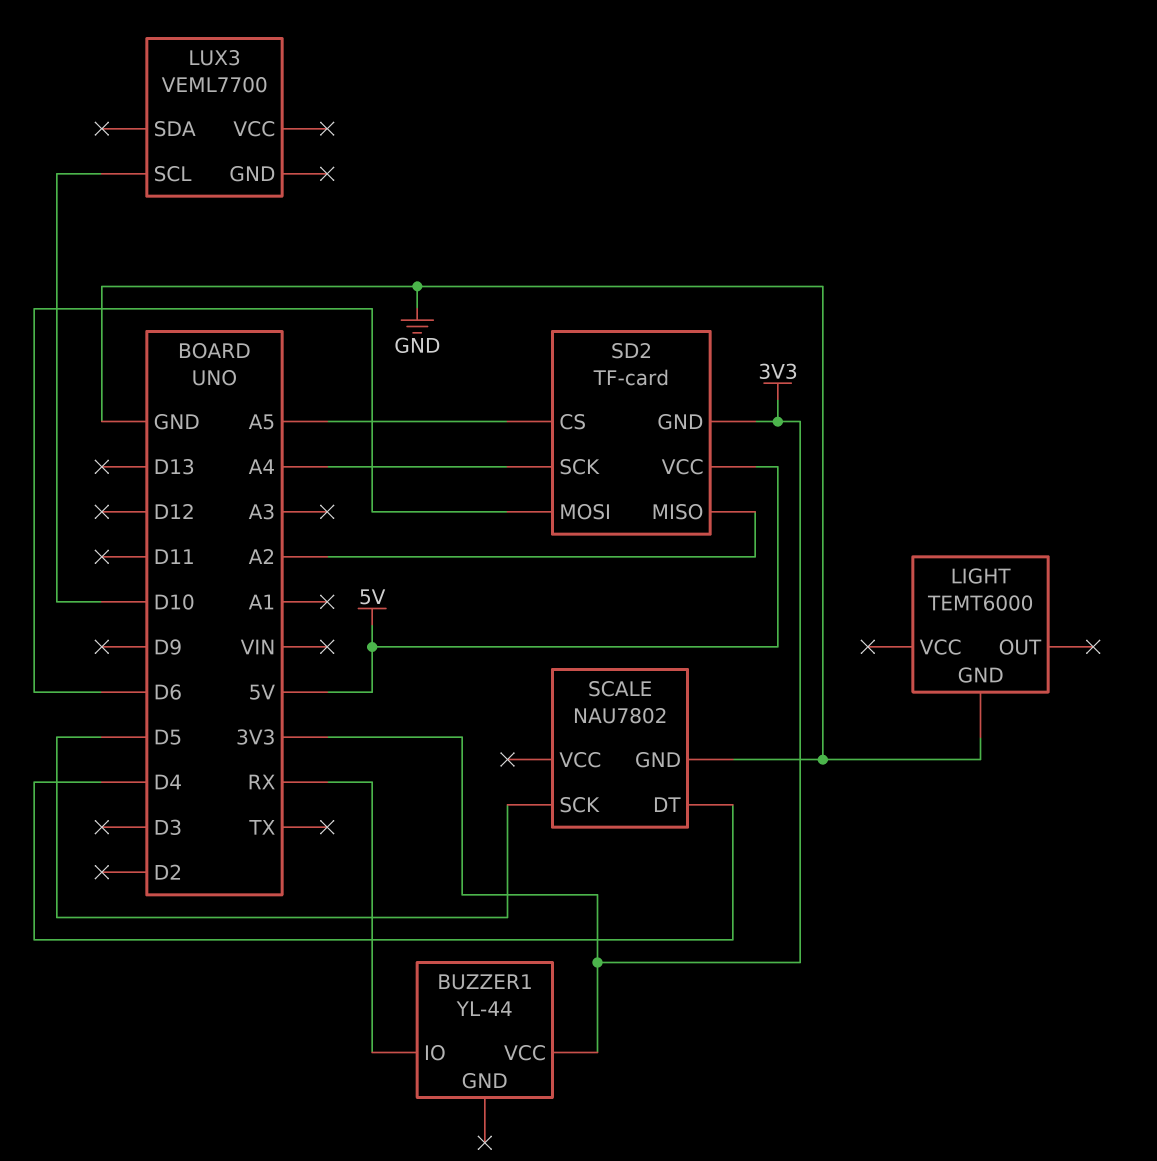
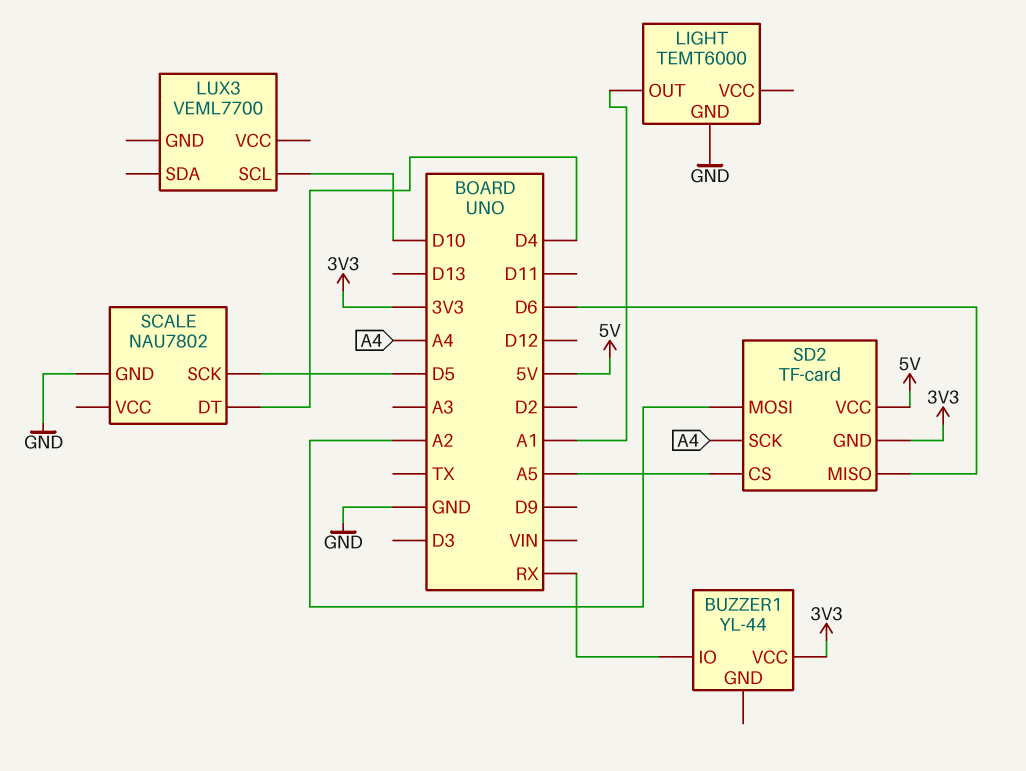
LIGHT pin OUT: none -> A1
SD2 pin MISO: A2 -> D6
SD2 pin MOSI: D6 -> A2

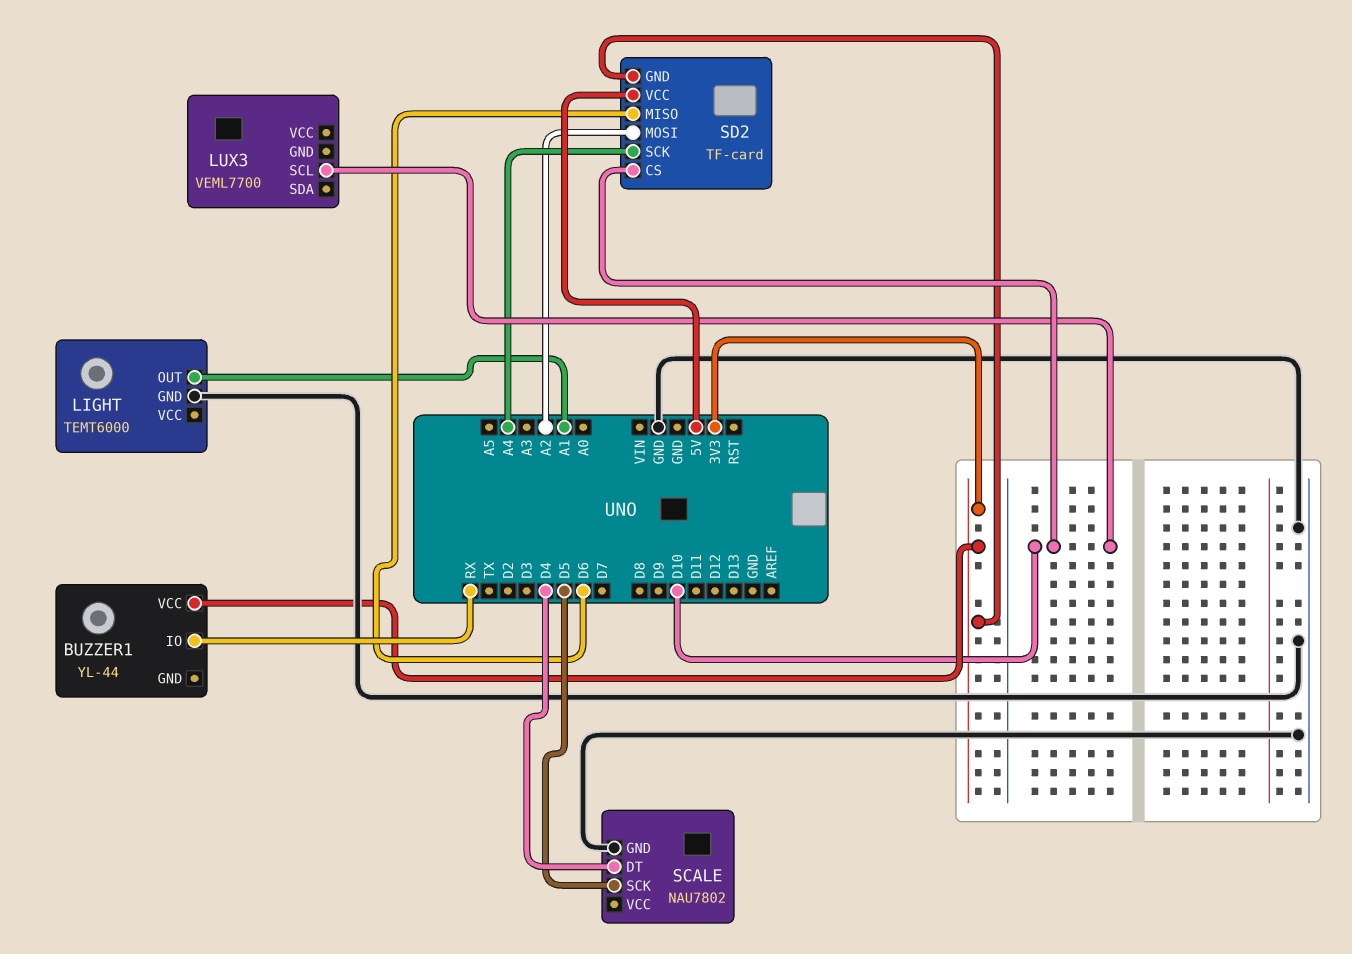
SD2 pin CS: A5 -> D10

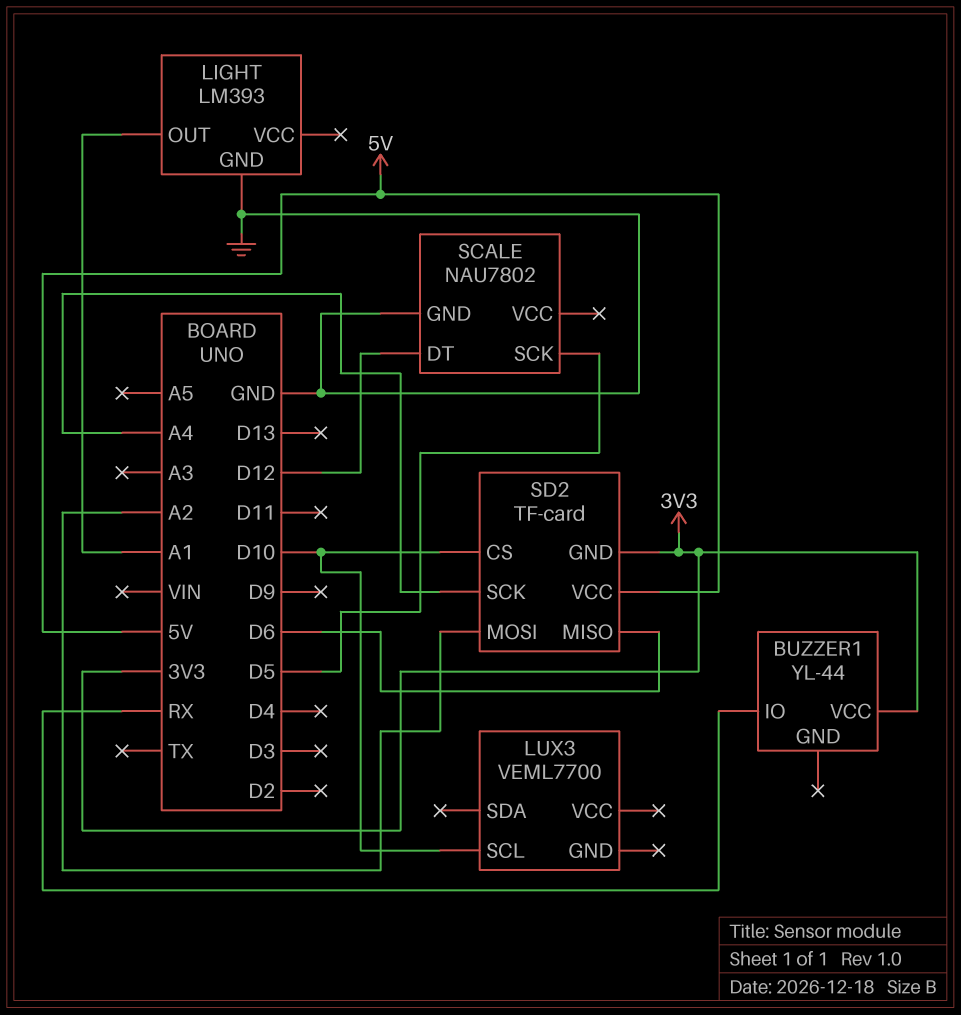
LIGHT: TEMT6000 -> LM393
SCALE pin DT: D4 -> D12

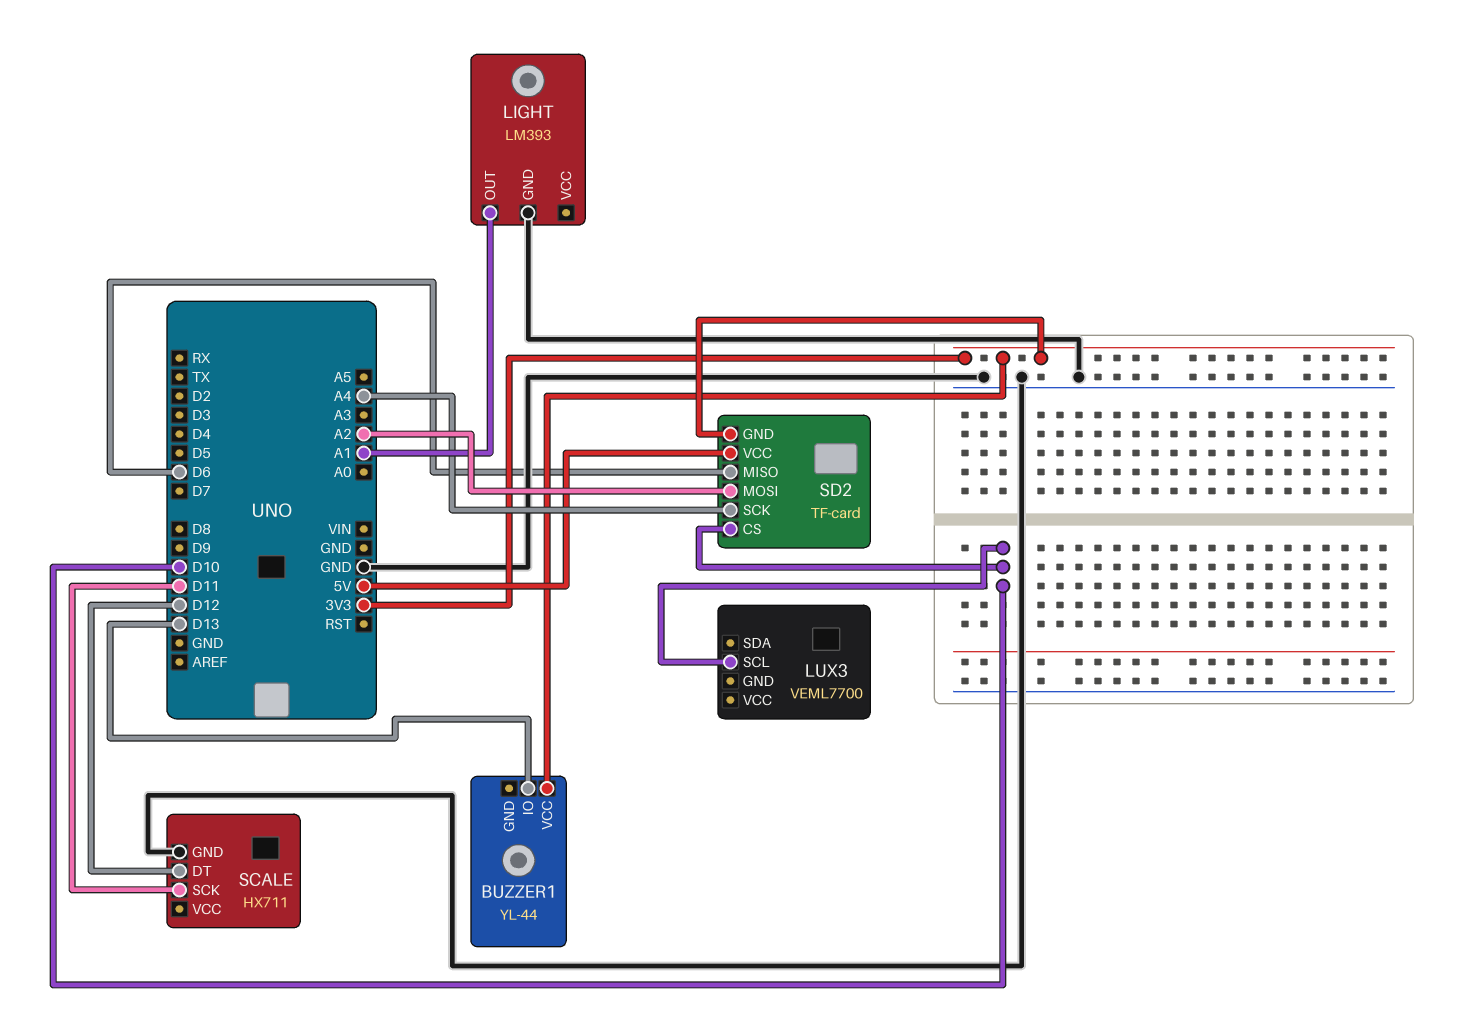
BUZZER1 pin IO: RX -> D13
SCALE: NAU7802 -> HX711
SCALE pin SCK: D5 -> D11

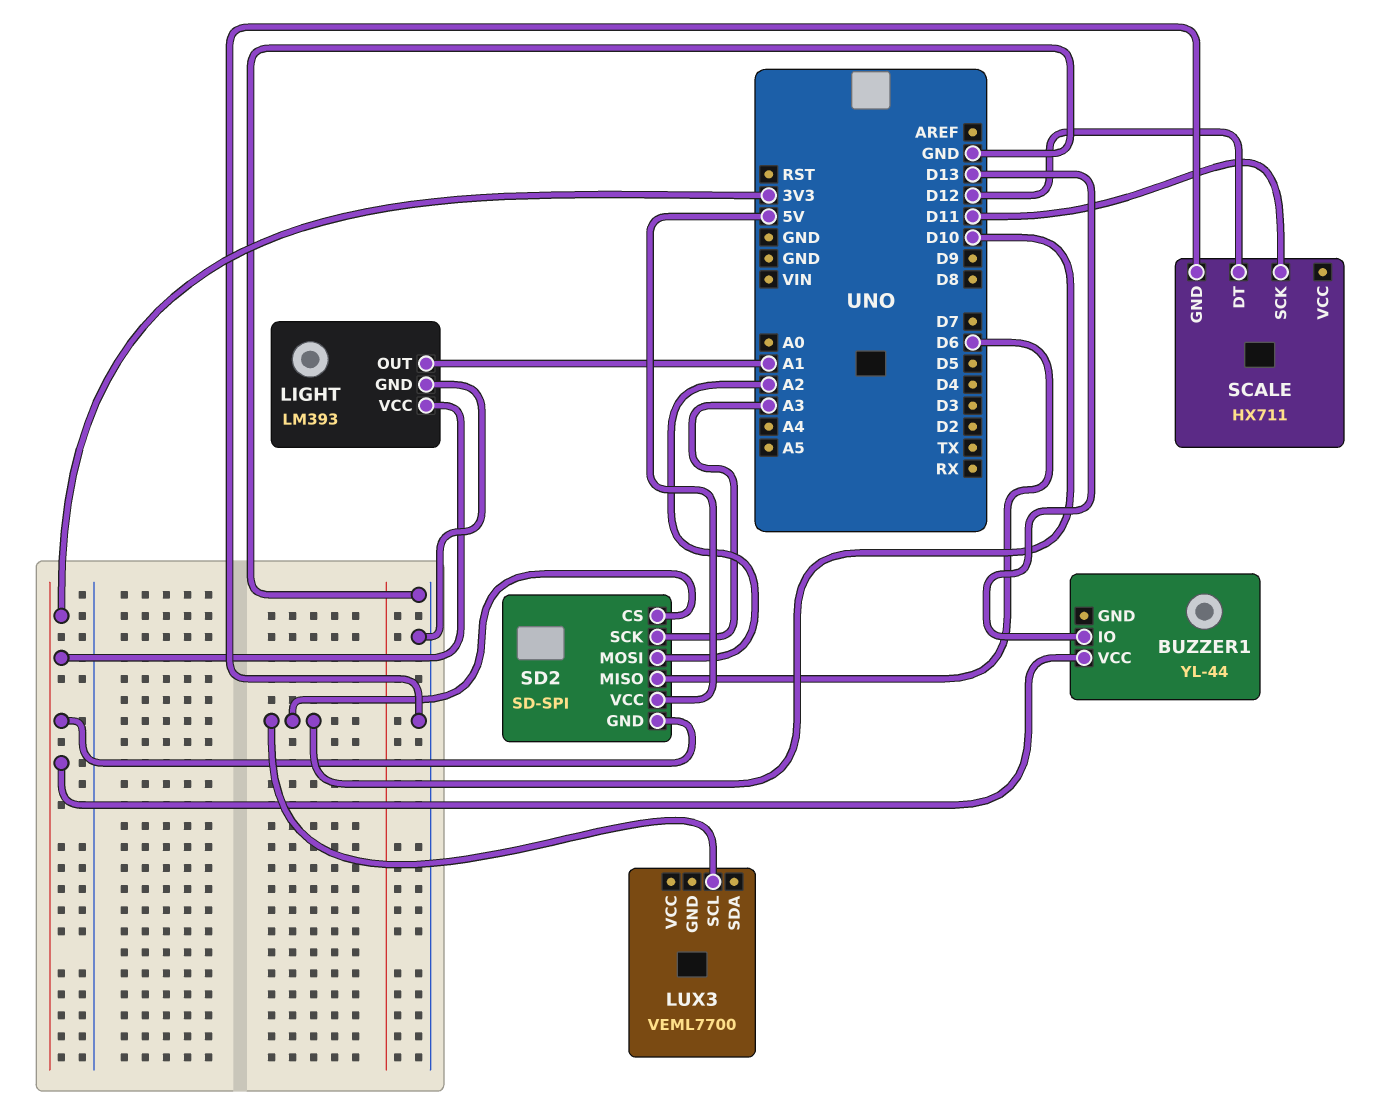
LIGHT pin VCC: none -> 3V3
SD2: TF-card -> SD-SPI
SD2 pin SCK: A4 -> A3

